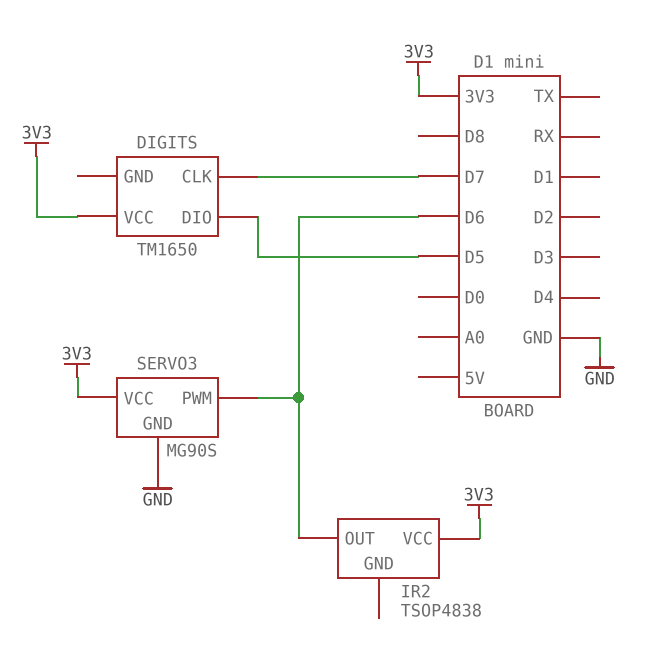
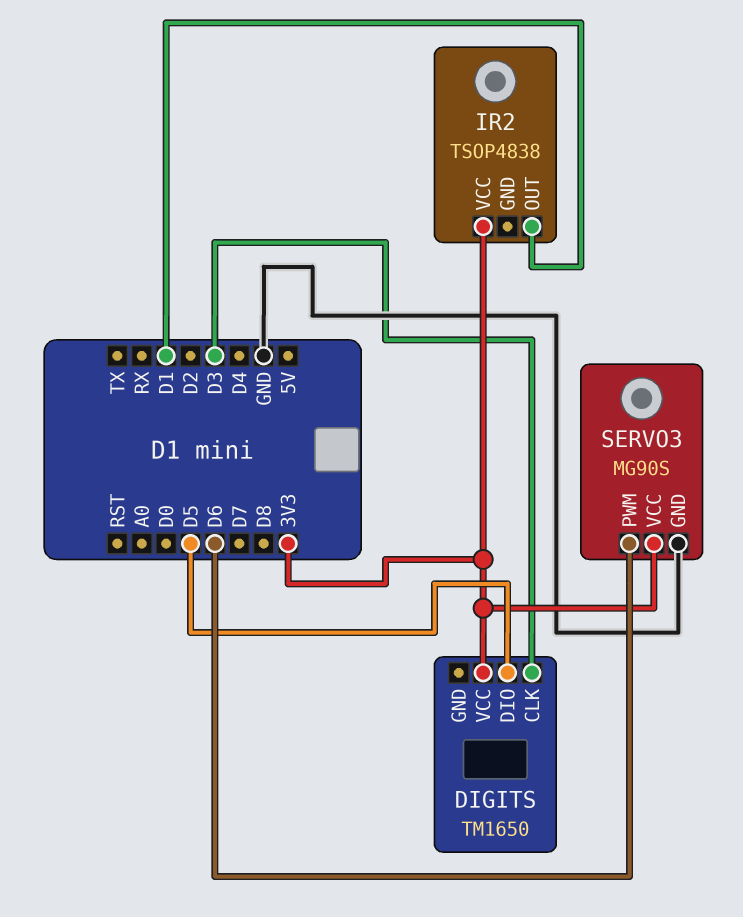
DIGITS pin CLK: D7 -> D3
IR2 pin OUT: D6 -> D1

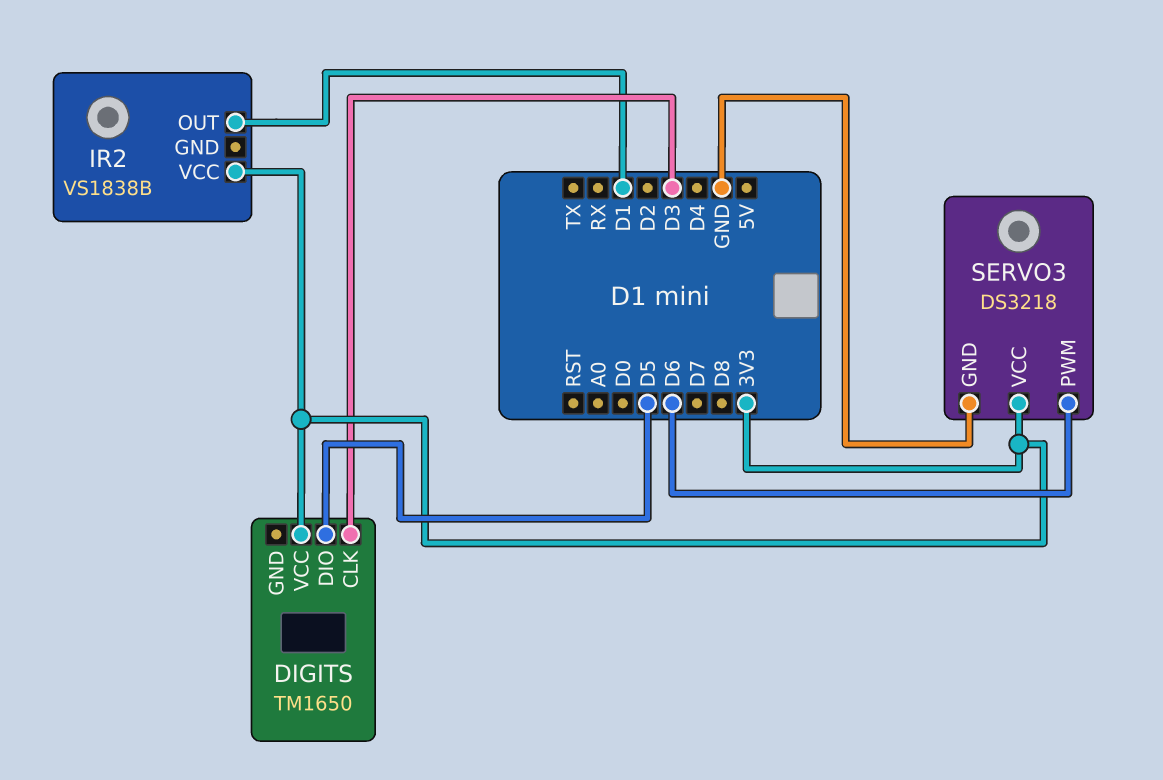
IR2: TSOP4838 -> VS1838B
SERVO3: MG90S -> DS3218

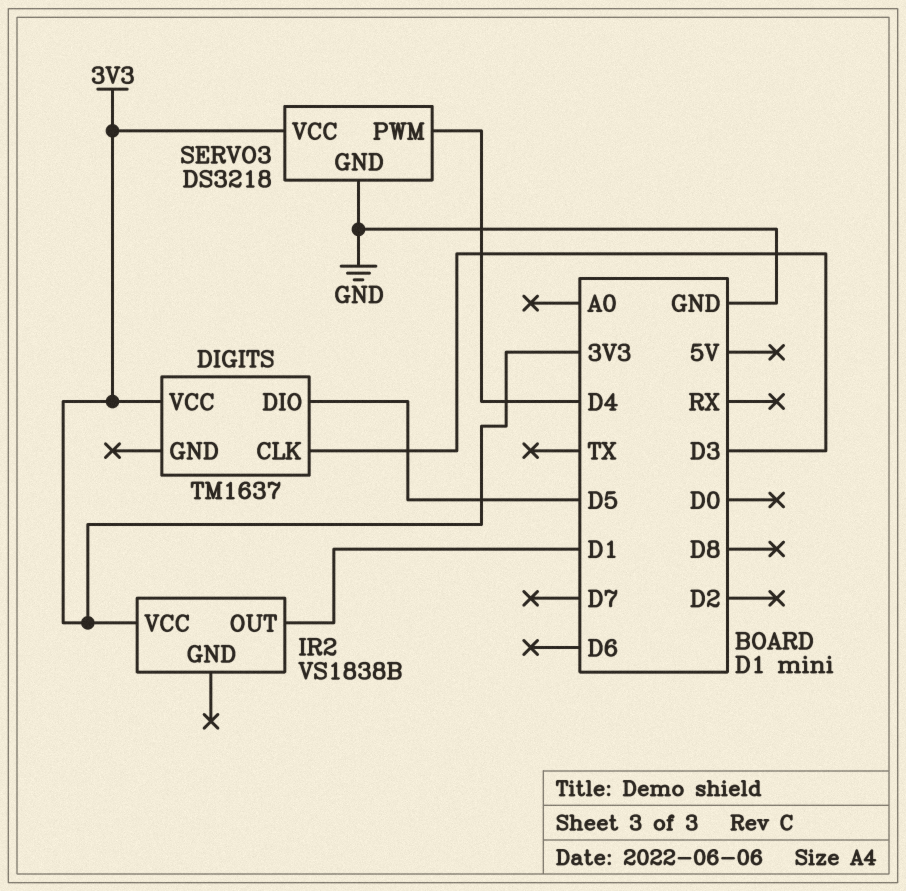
DIGITS: TM1650 -> TM1637
SERVO3 pin PWM: D6 -> D4

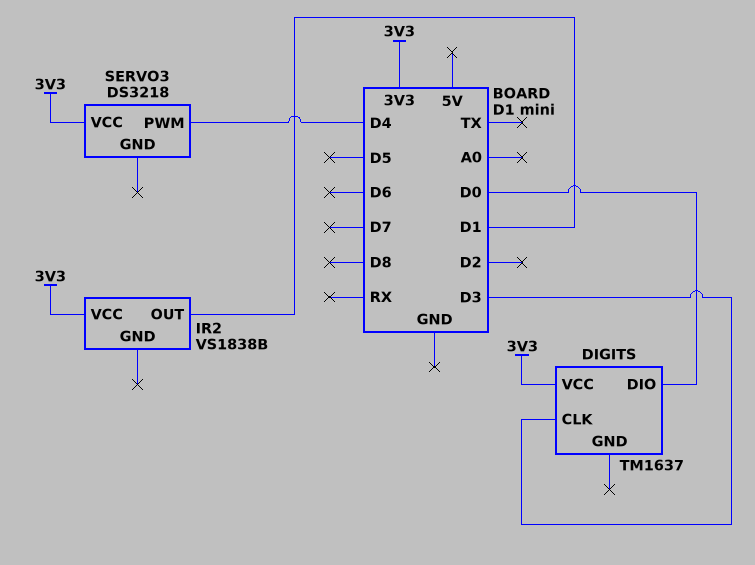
DIGITS pin DIO: D5 -> D0
SERVO3 pin GND: GND -> none

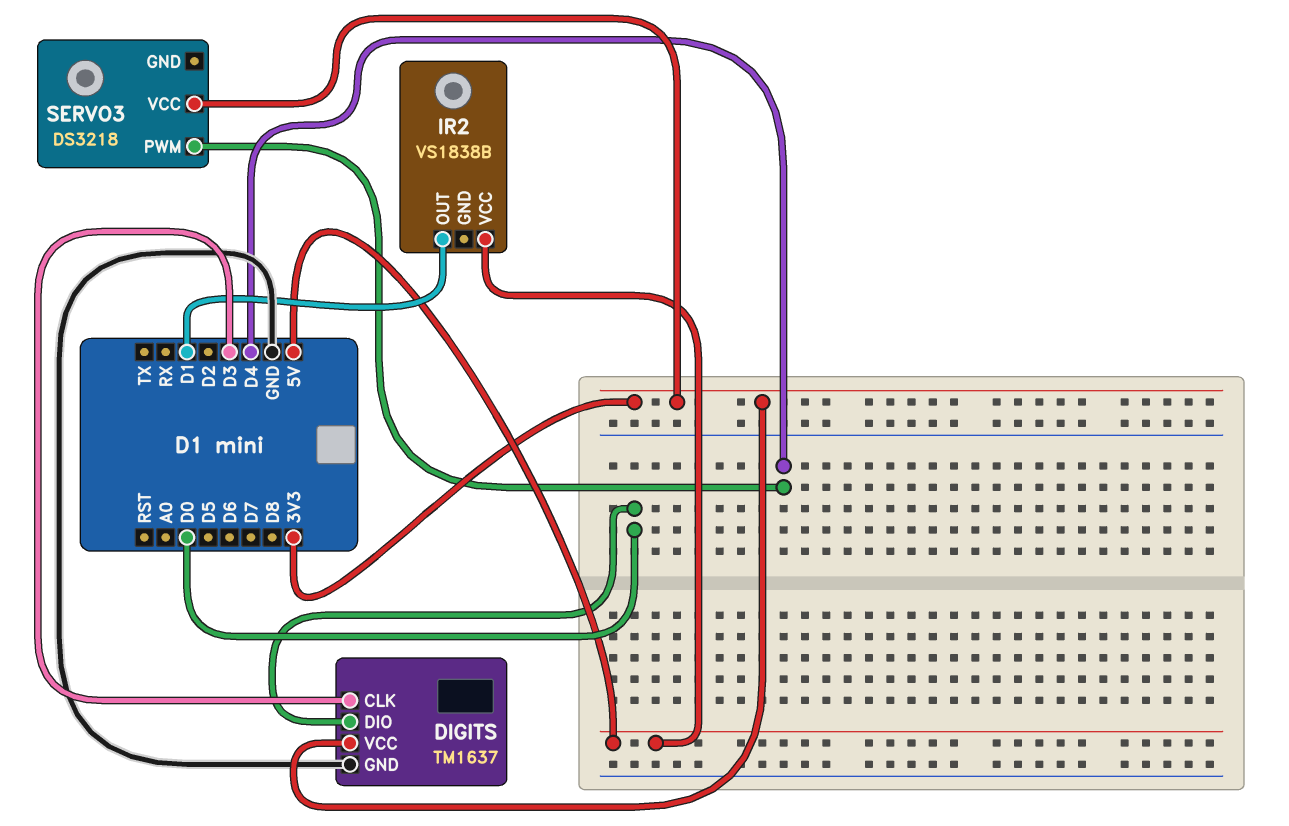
DIGITS pin GND: none -> GND
IR2 pin VCC: 3V3 -> 5V

